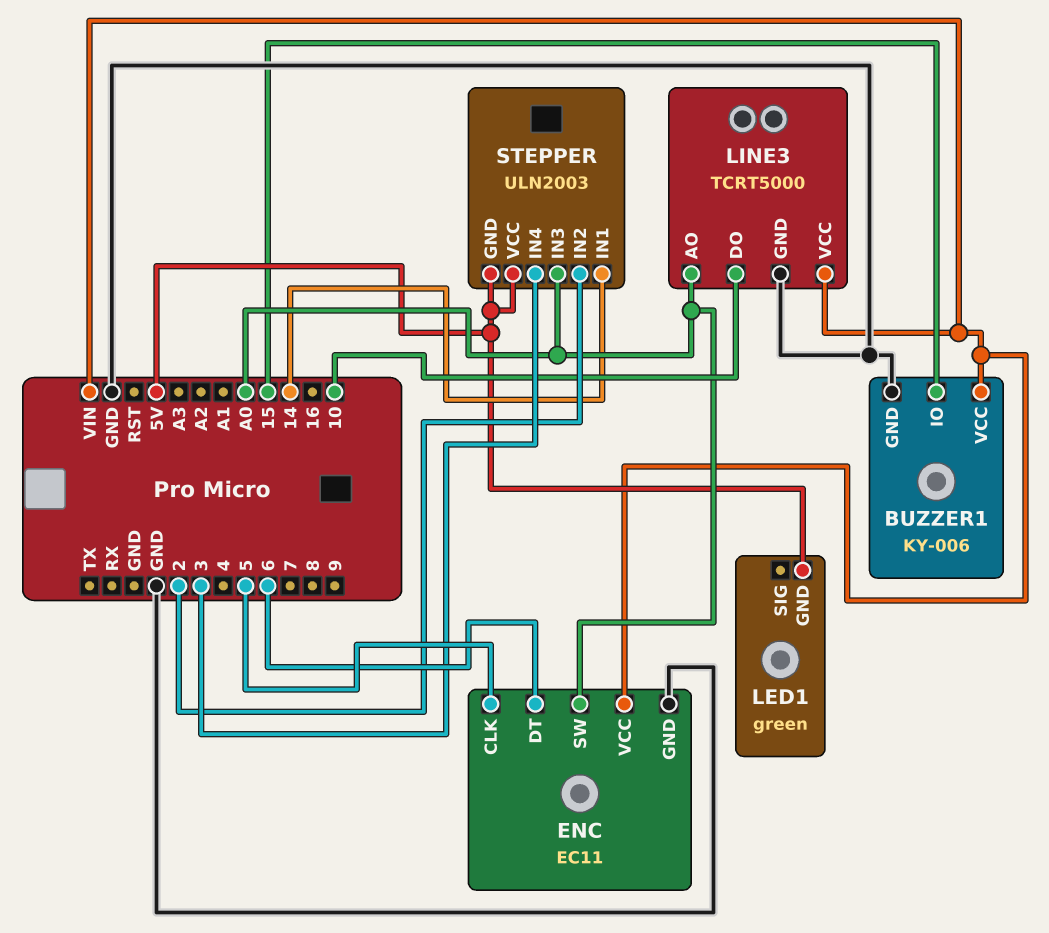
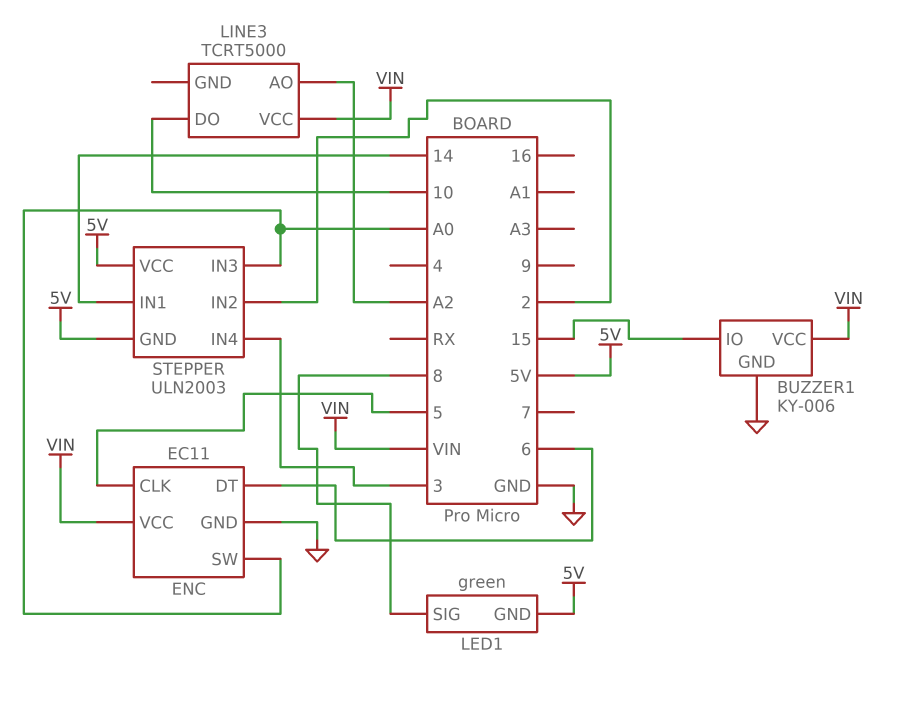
LED1 pin SIG: none -> 8
LINE3 pin AO: A0 -> A2
LINE3 pin GND: GND -> none

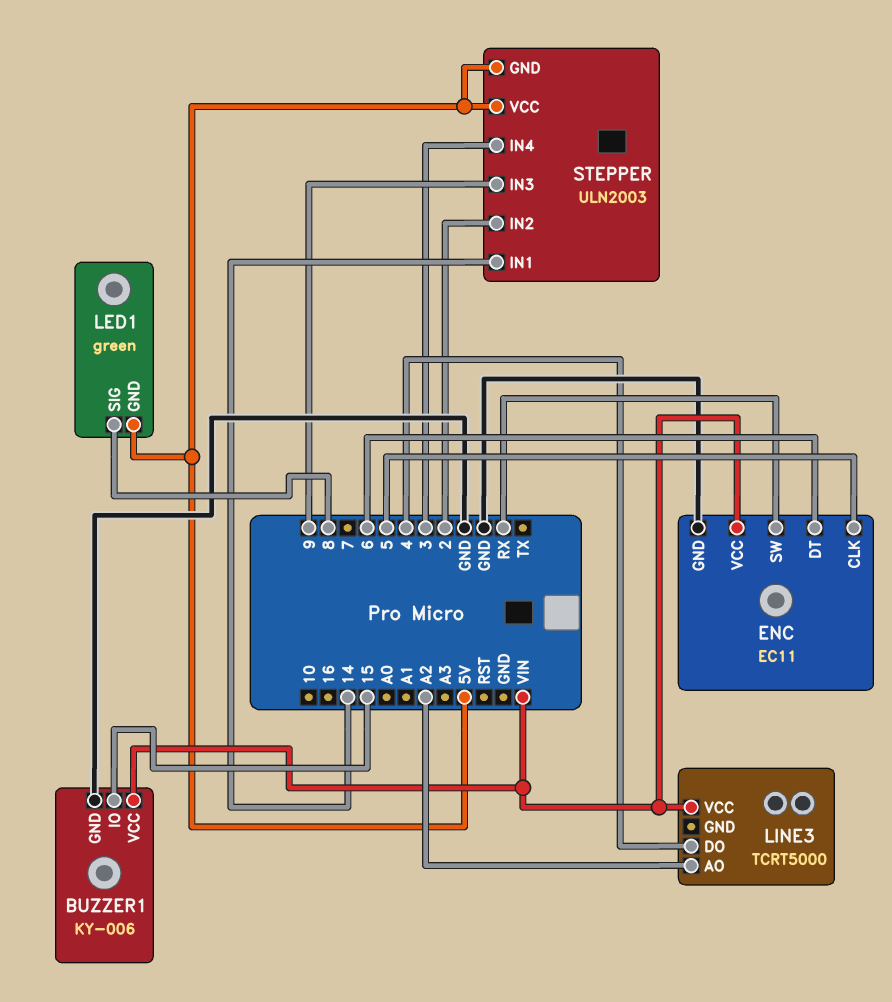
ENC pin SW: A0 -> RX
LINE3 pin DO: 10 -> 4
STEPPER pin IN3: A0 -> 9

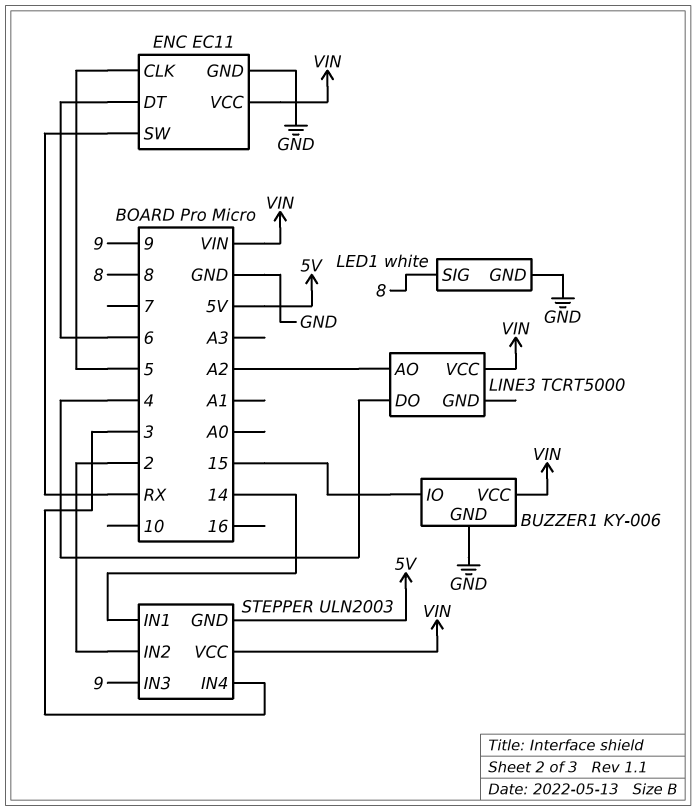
LED1: green -> white
LED1 pin GND: 5V -> GND
STEPPER pin VCC: 5V -> VIN

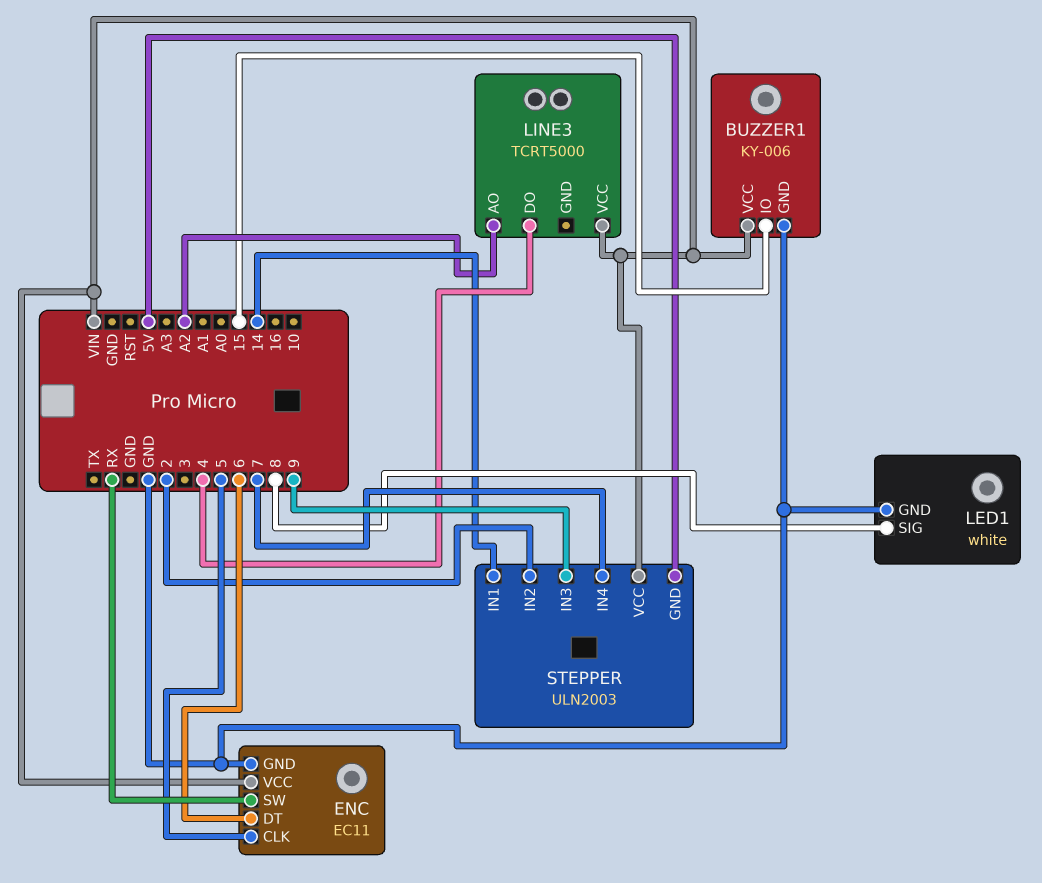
STEPPER pin IN4: 3 -> 7

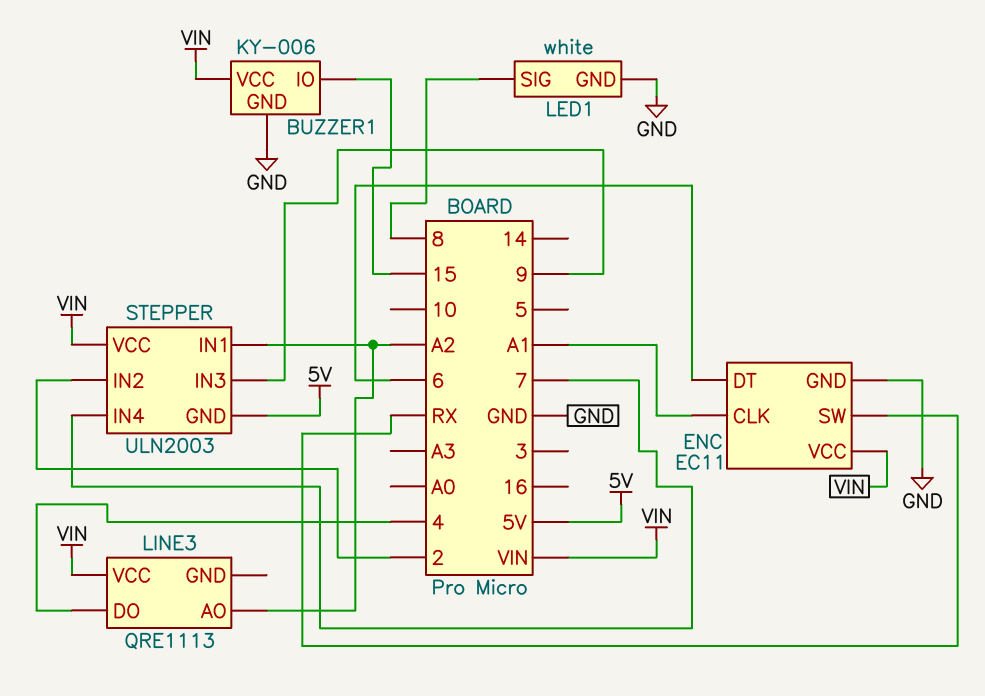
ENC pin CLK: 5 -> A1
LINE3: TCRT5000 -> QRE1113
STEPPER pin IN1: 14 -> A2

